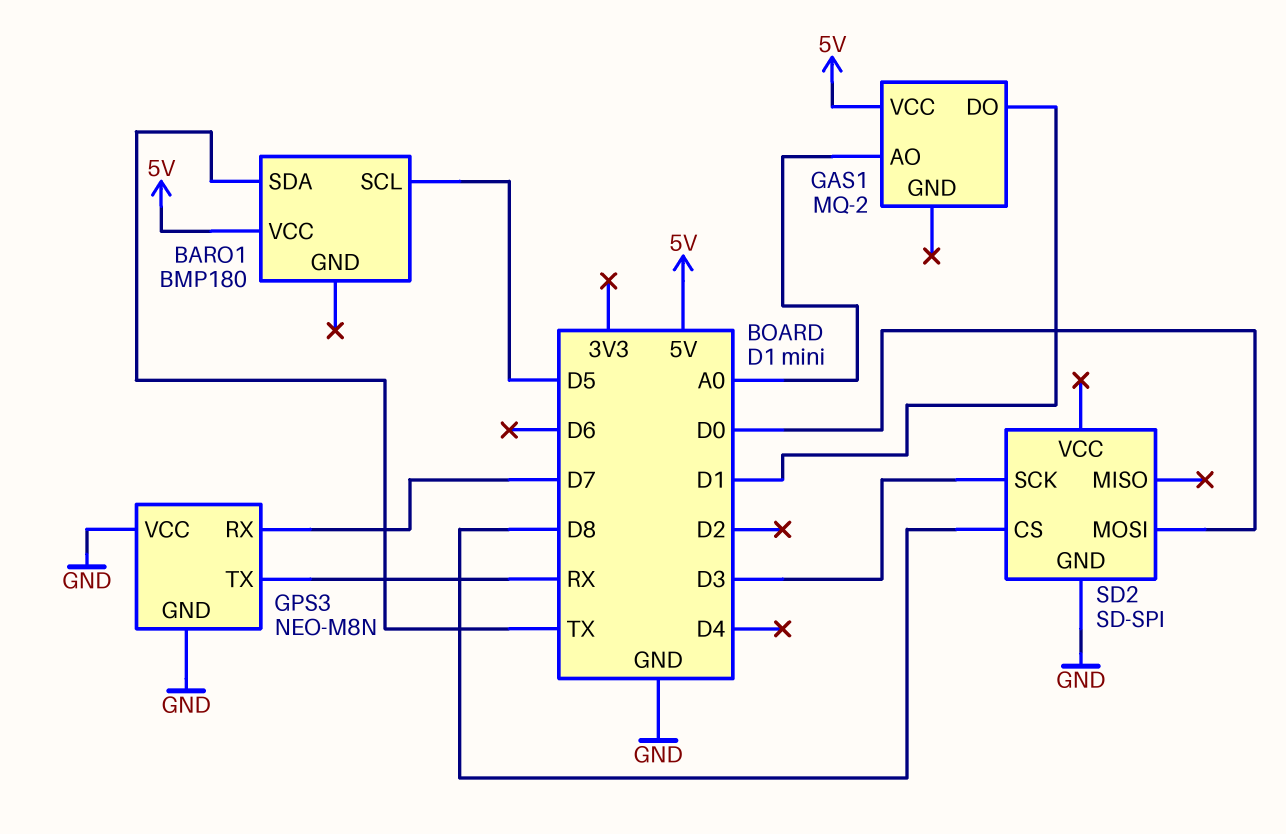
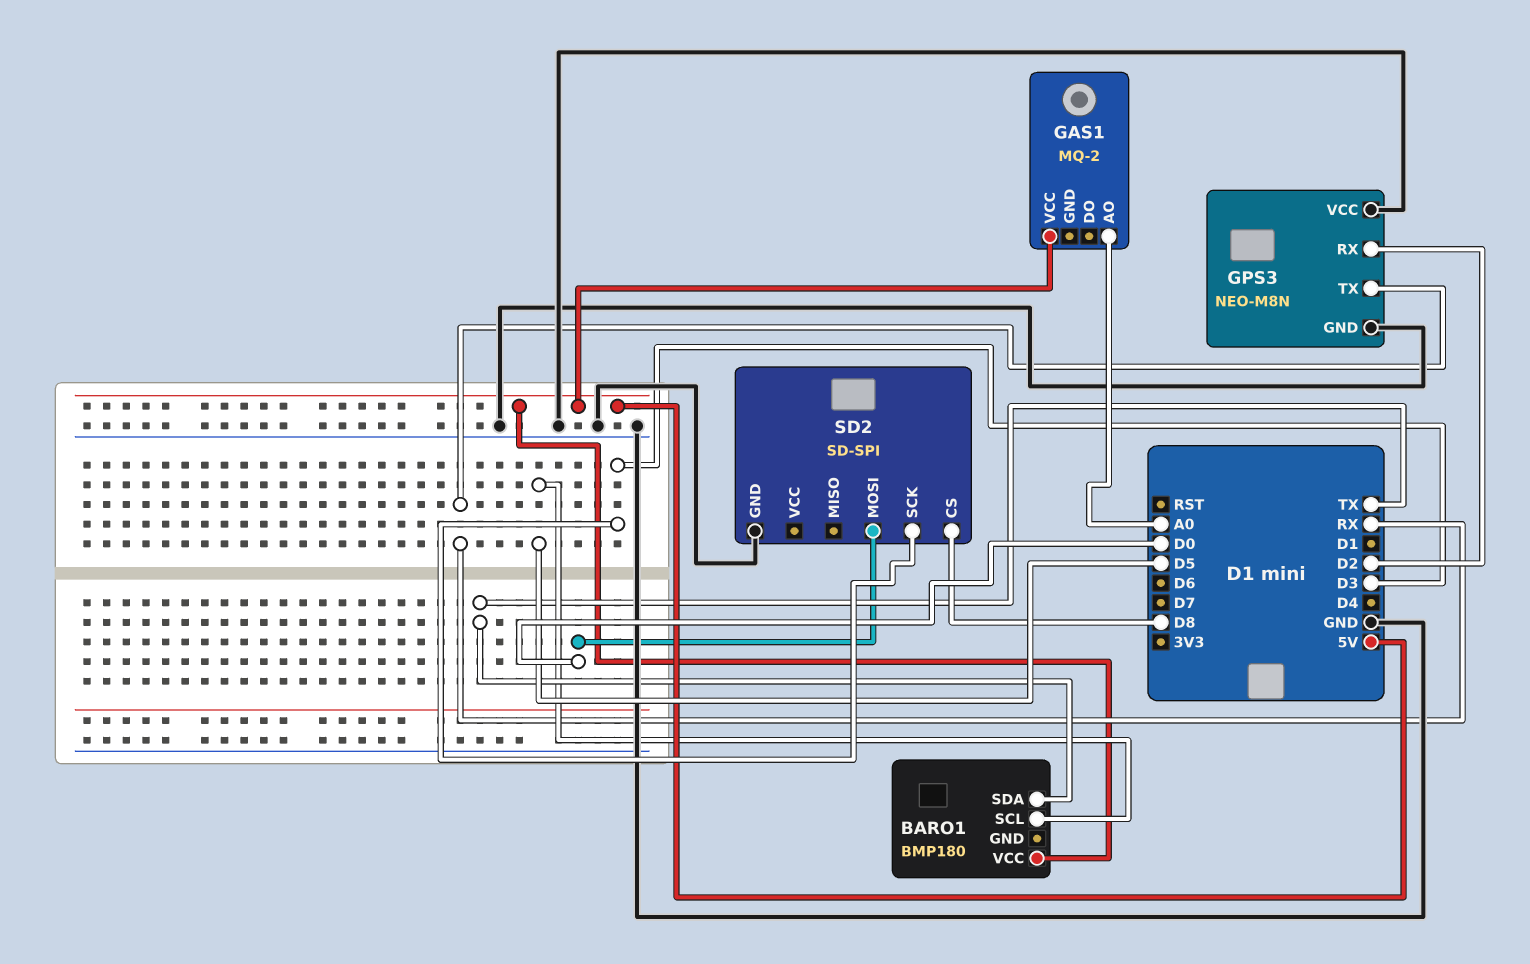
GAS1 pin DO: D1 -> none
GPS3 pin RX: D7 -> D2

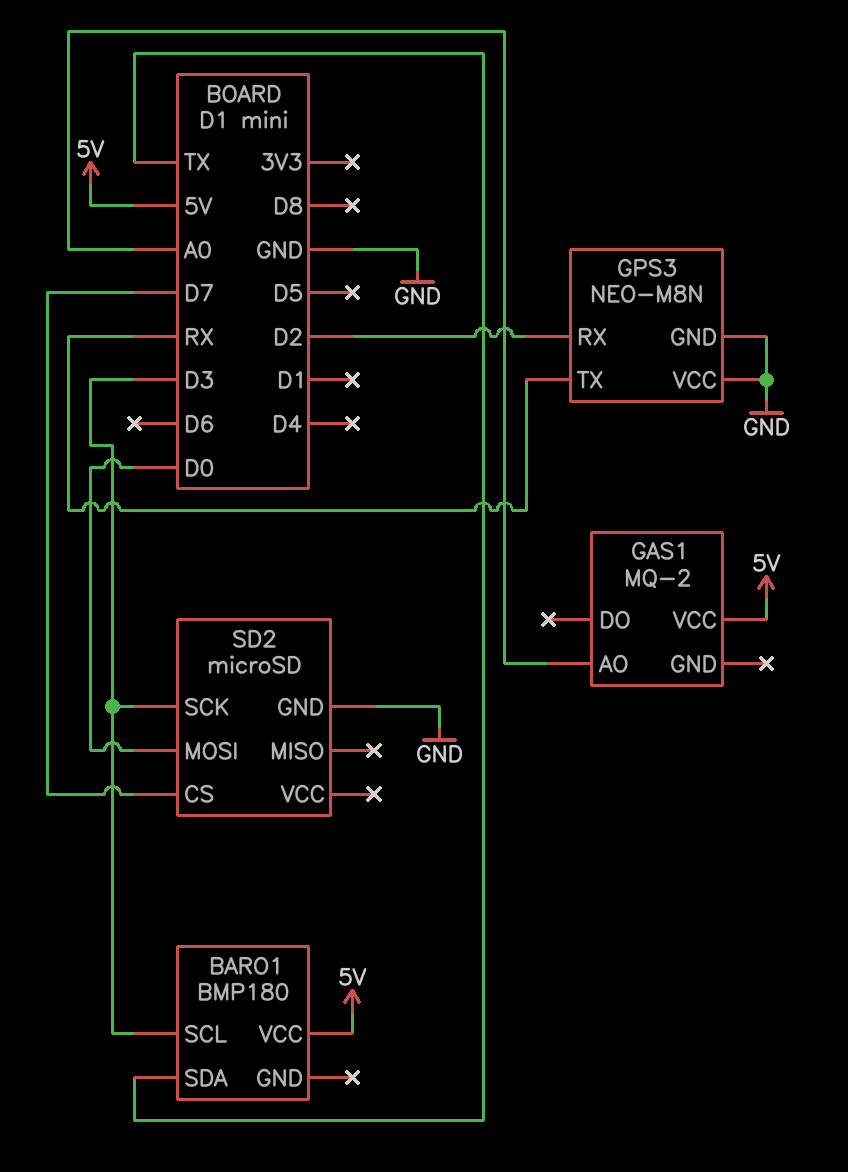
BARO1 pin SCL: D5 -> D3
SD2: SD-SPI -> microSD
SD2 pin CS: D8 -> D7

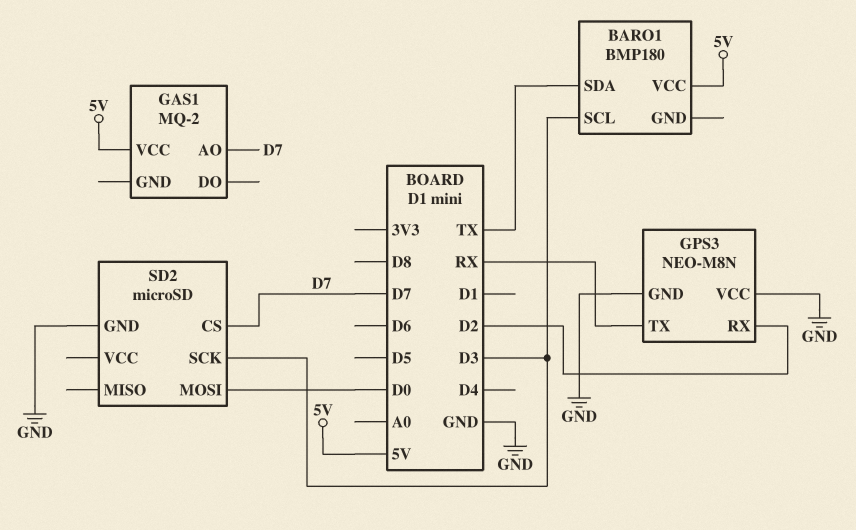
GAS1 pin AO: A0 -> D7

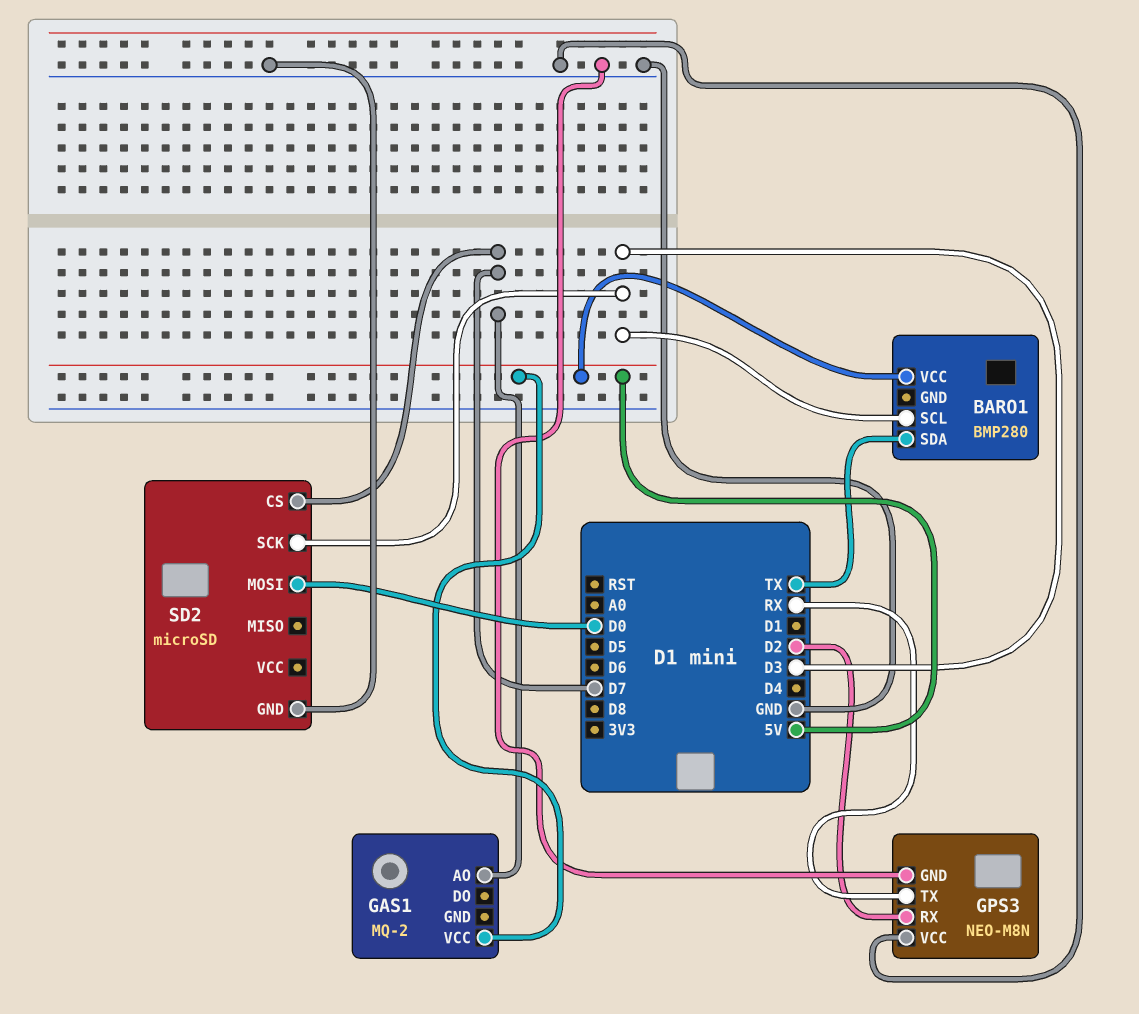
BARO1: BMP180 -> BMP280

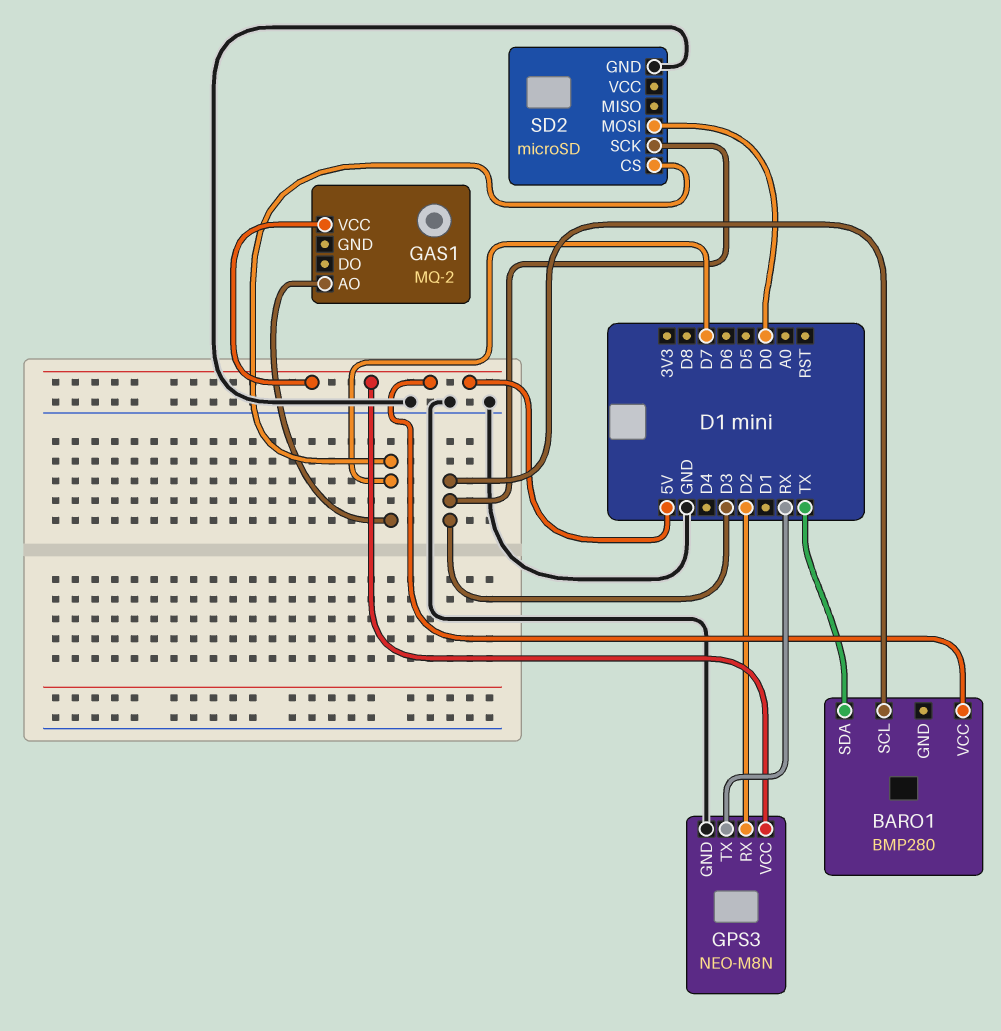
GPS3 pin VCC: GND -> 5V

